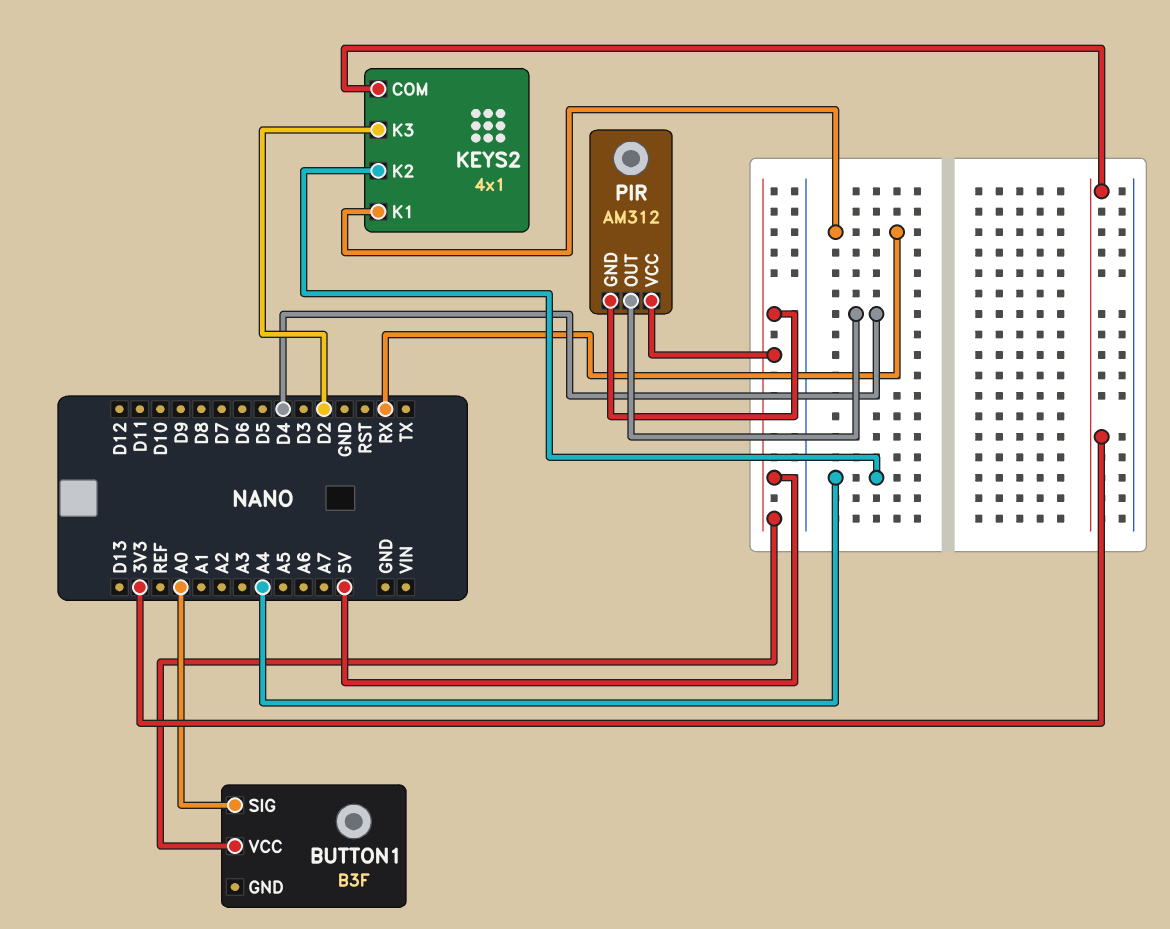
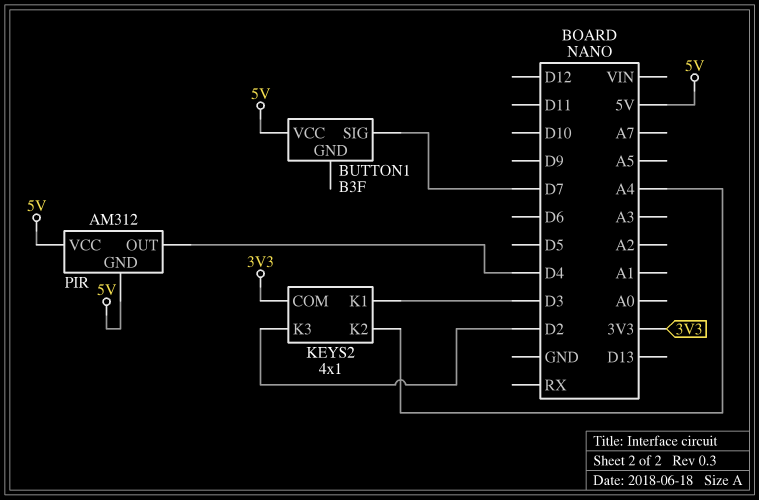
BUTTON1 pin SIG: A0 -> D7
KEYS2 pin K1: RX -> D3

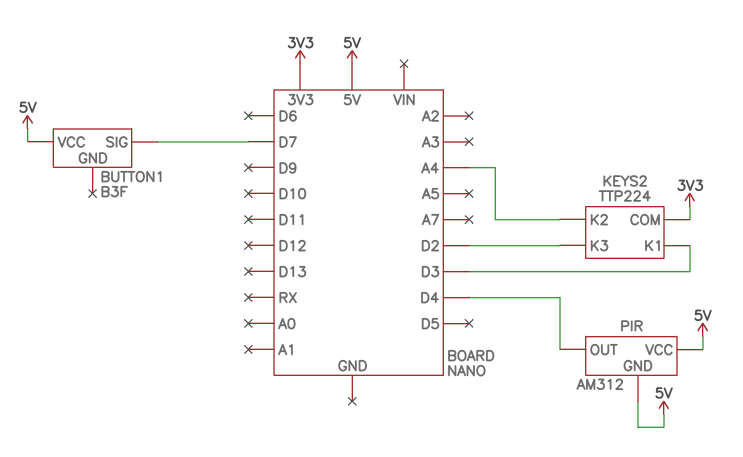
KEYS2: 4x1 -> TTP224

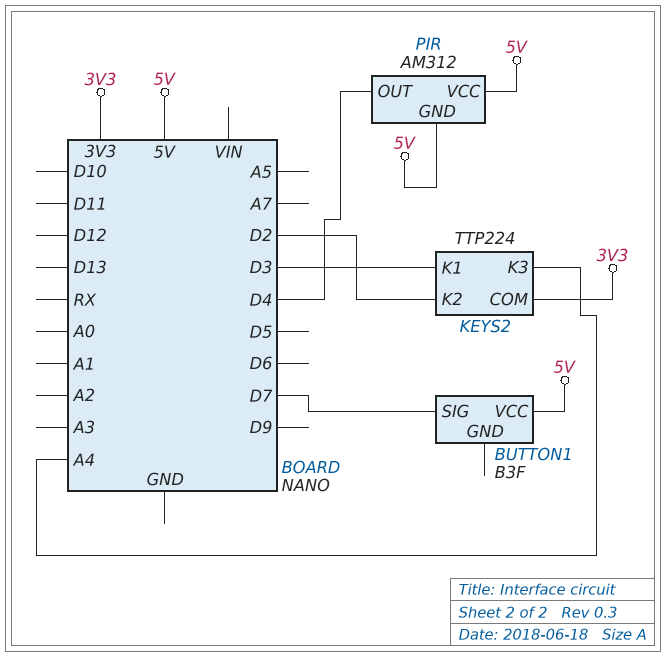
KEYS2 pin K2: A4 -> D2
KEYS2 pin K3: D2 -> A4

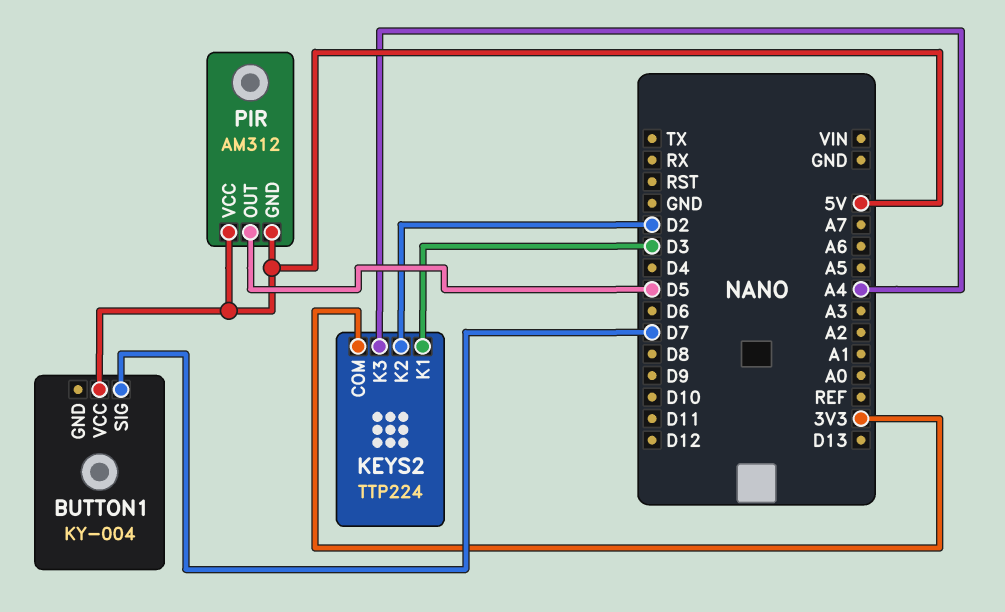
BUTTON1: B3F -> KY-004
PIR pin OUT: D4 -> D5

